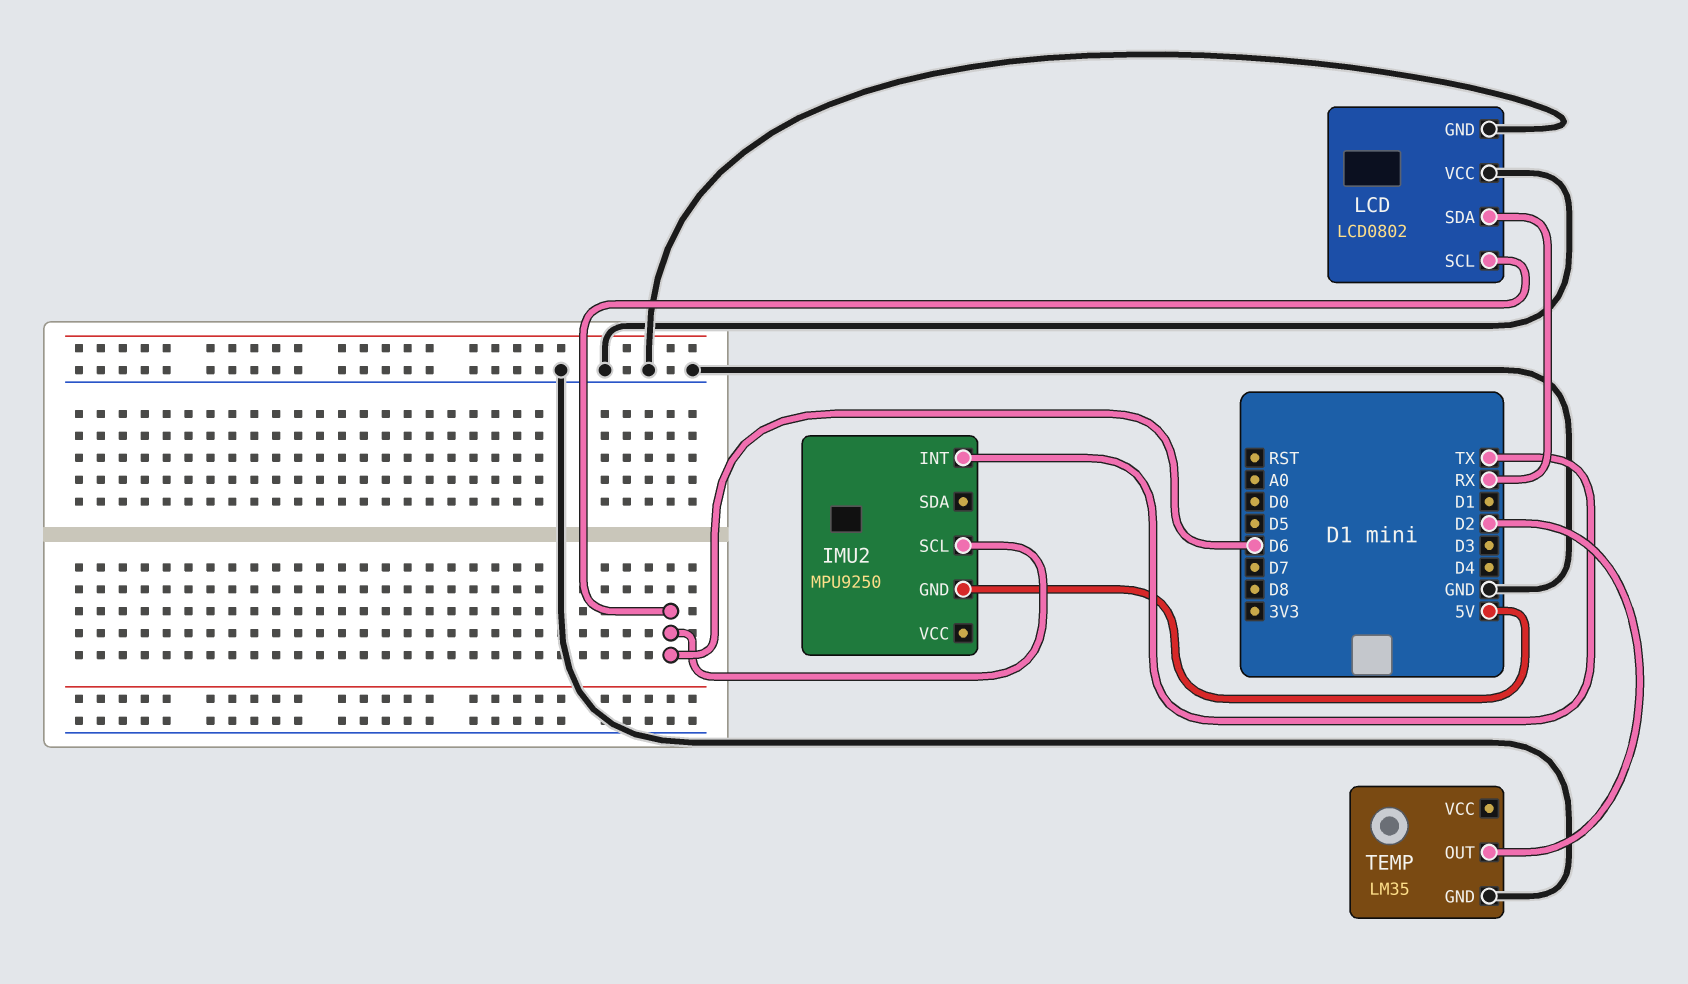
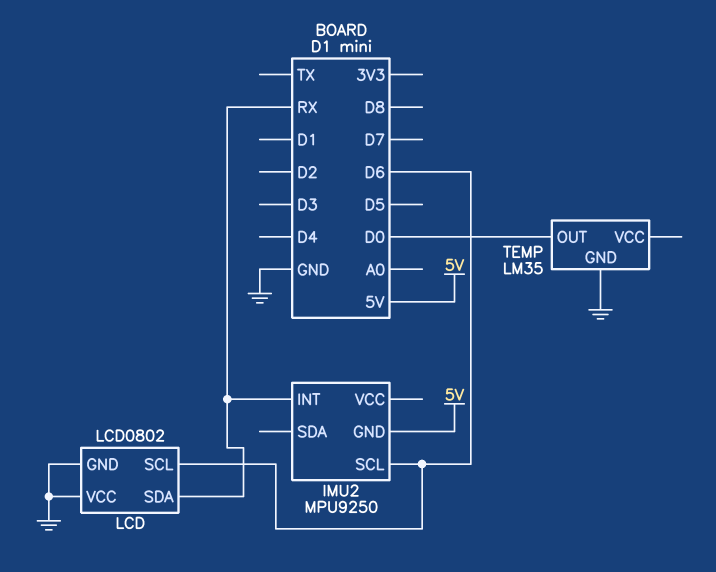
IMU2 pin INT: TX -> RX
TEMP pin OUT: D2 -> D0

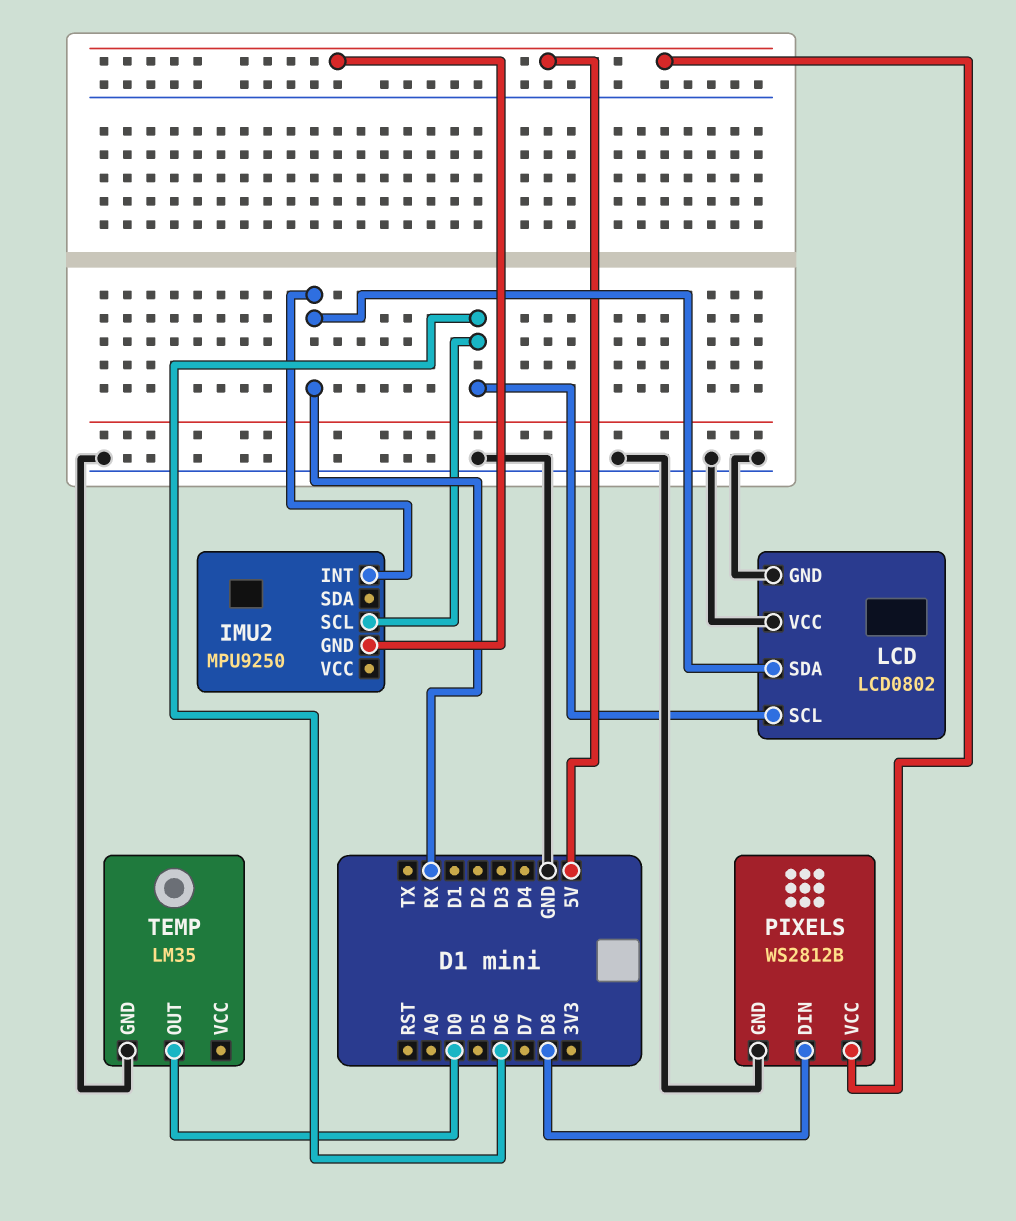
PIXELS: none -> WS2812B
PIXELS pin DIN: none -> D8
PIXELS pin GND: none -> GND
PIXELS pin VCC: none -> 5V

